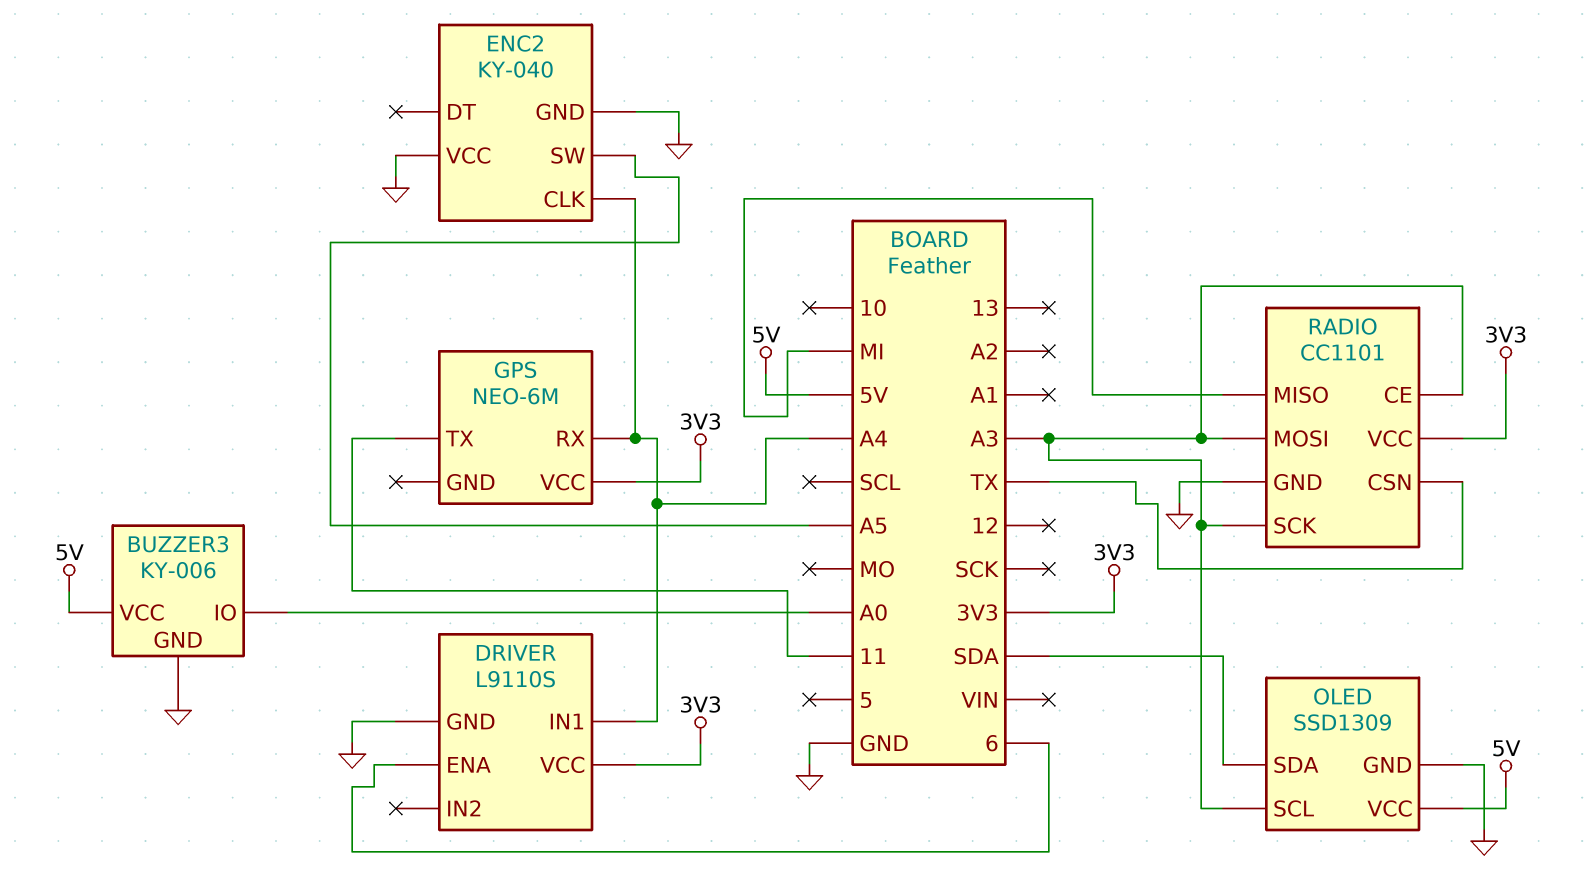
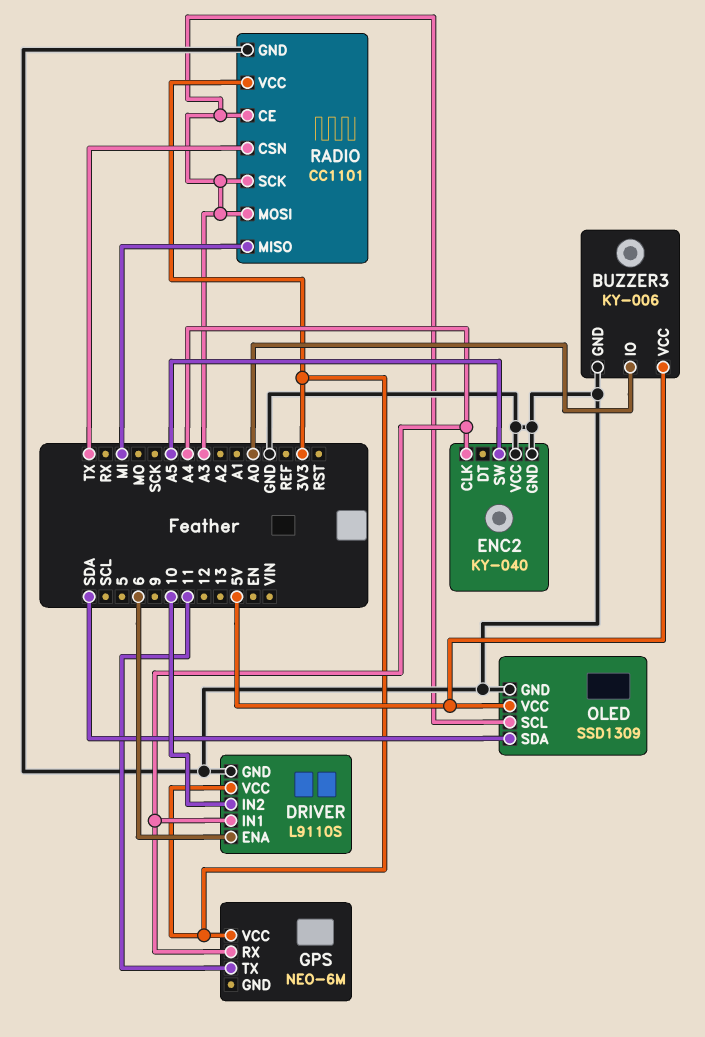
DRIVER pin IN2: none -> 10

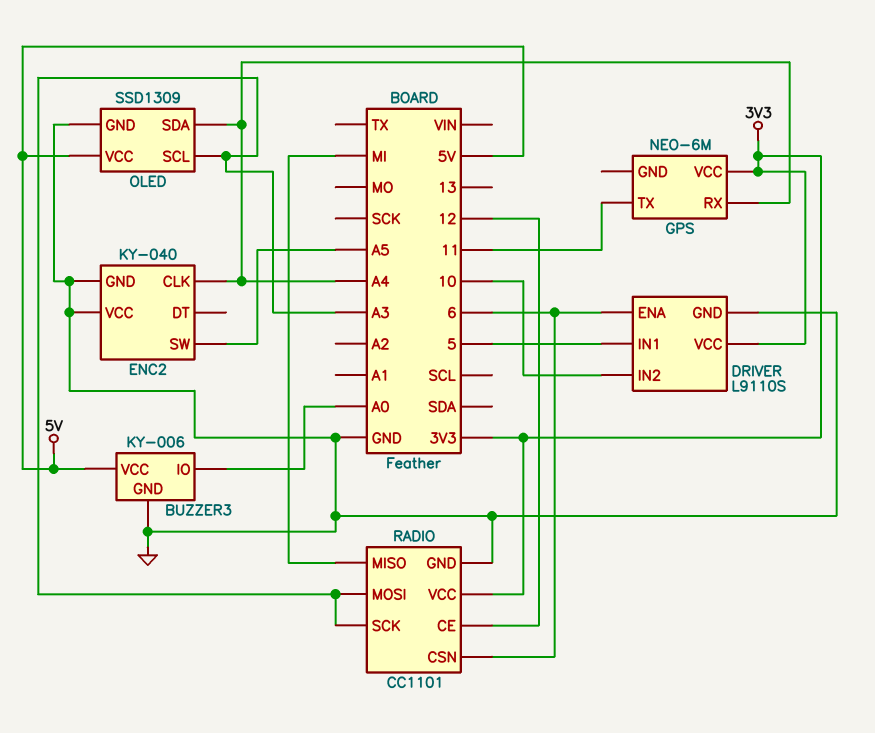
DRIVER pin IN1: A4 -> 5
OLED pin SDA: SDA -> A4
RADIO pin CE: A3 -> 12
RADIO pin CSN: TX -> 6

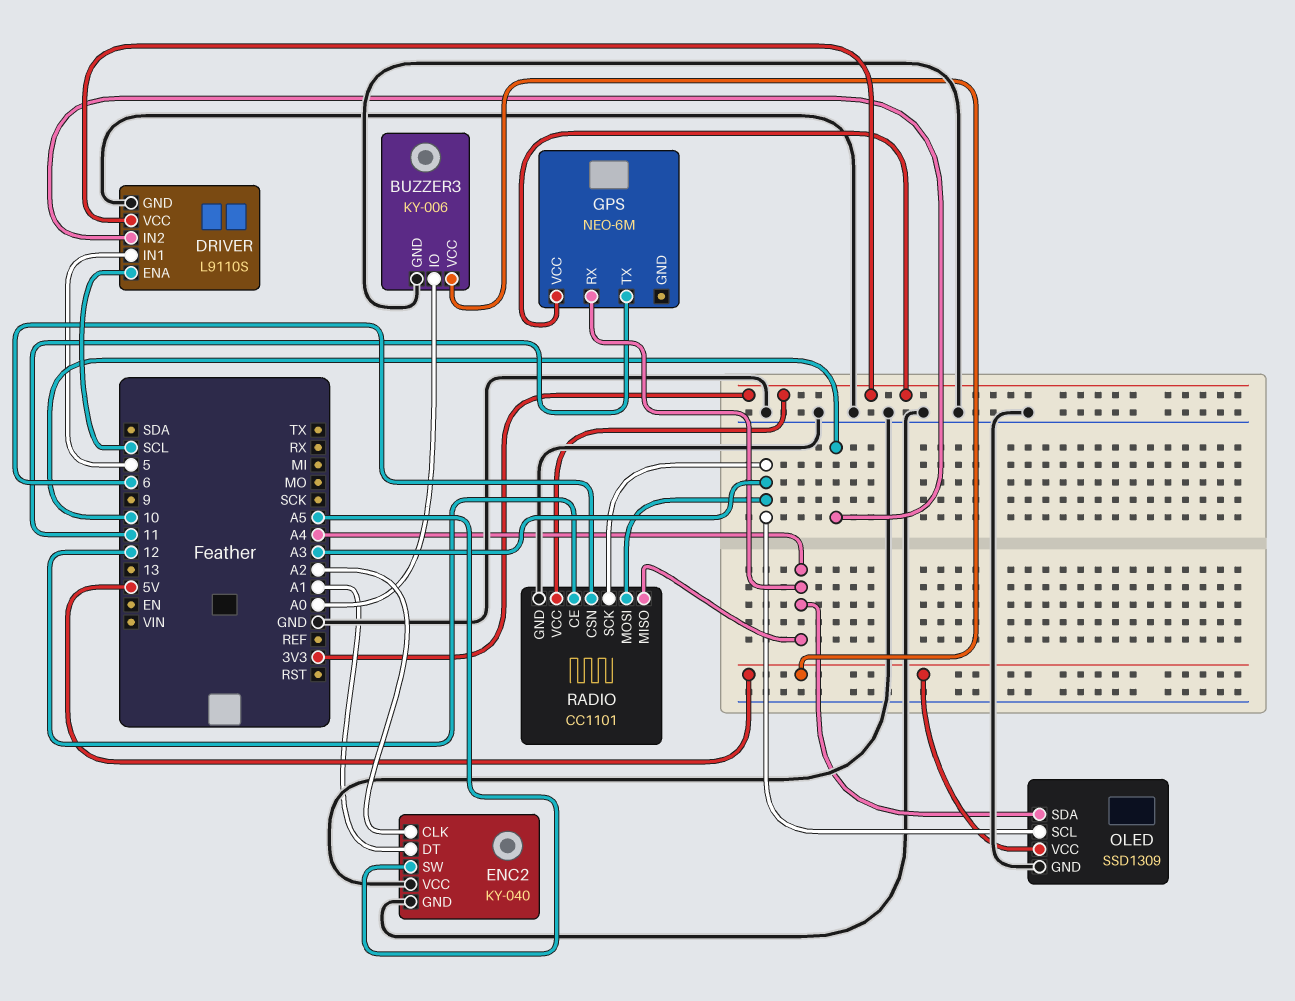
DRIVER pin ENA: 6 -> SCL
ENC2 pin CLK: A4 -> A2
ENC2 pin DT: none -> A1
RADIO pin MISO: MI -> A4

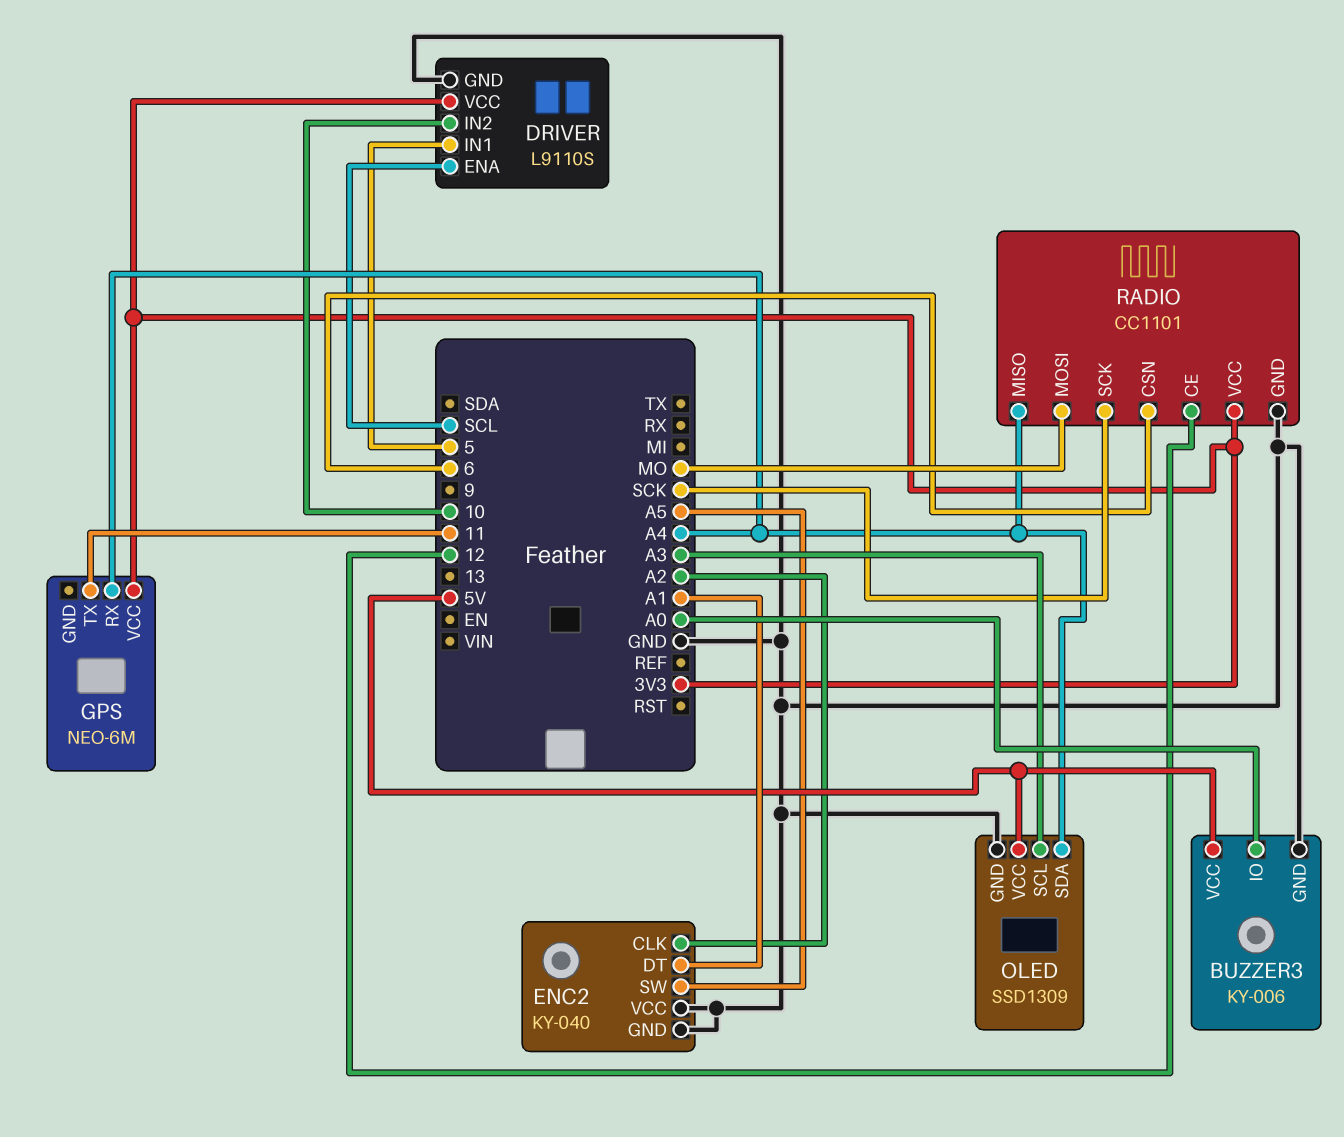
RADIO pin MOSI: A3 -> MO
RADIO pin SCK: A3 -> SCK

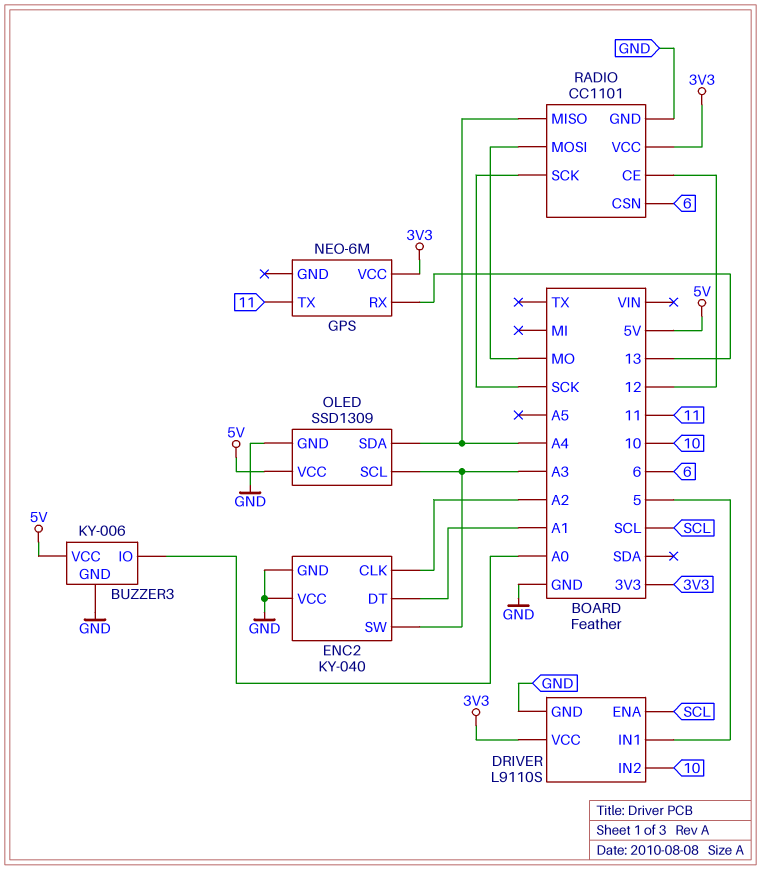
ENC2 pin SW: A5 -> A3
GPS pin RX: A4 -> 13

